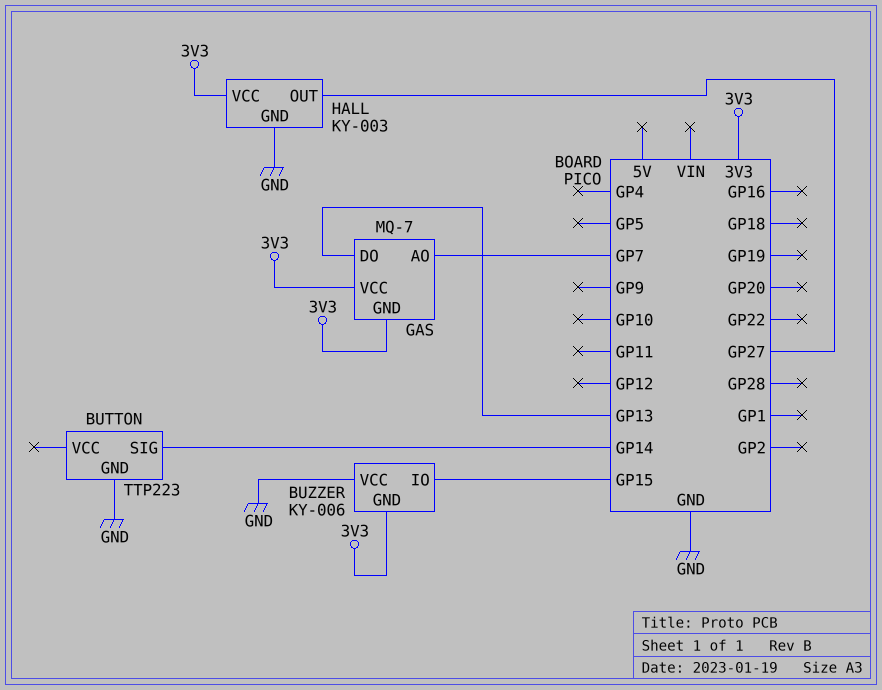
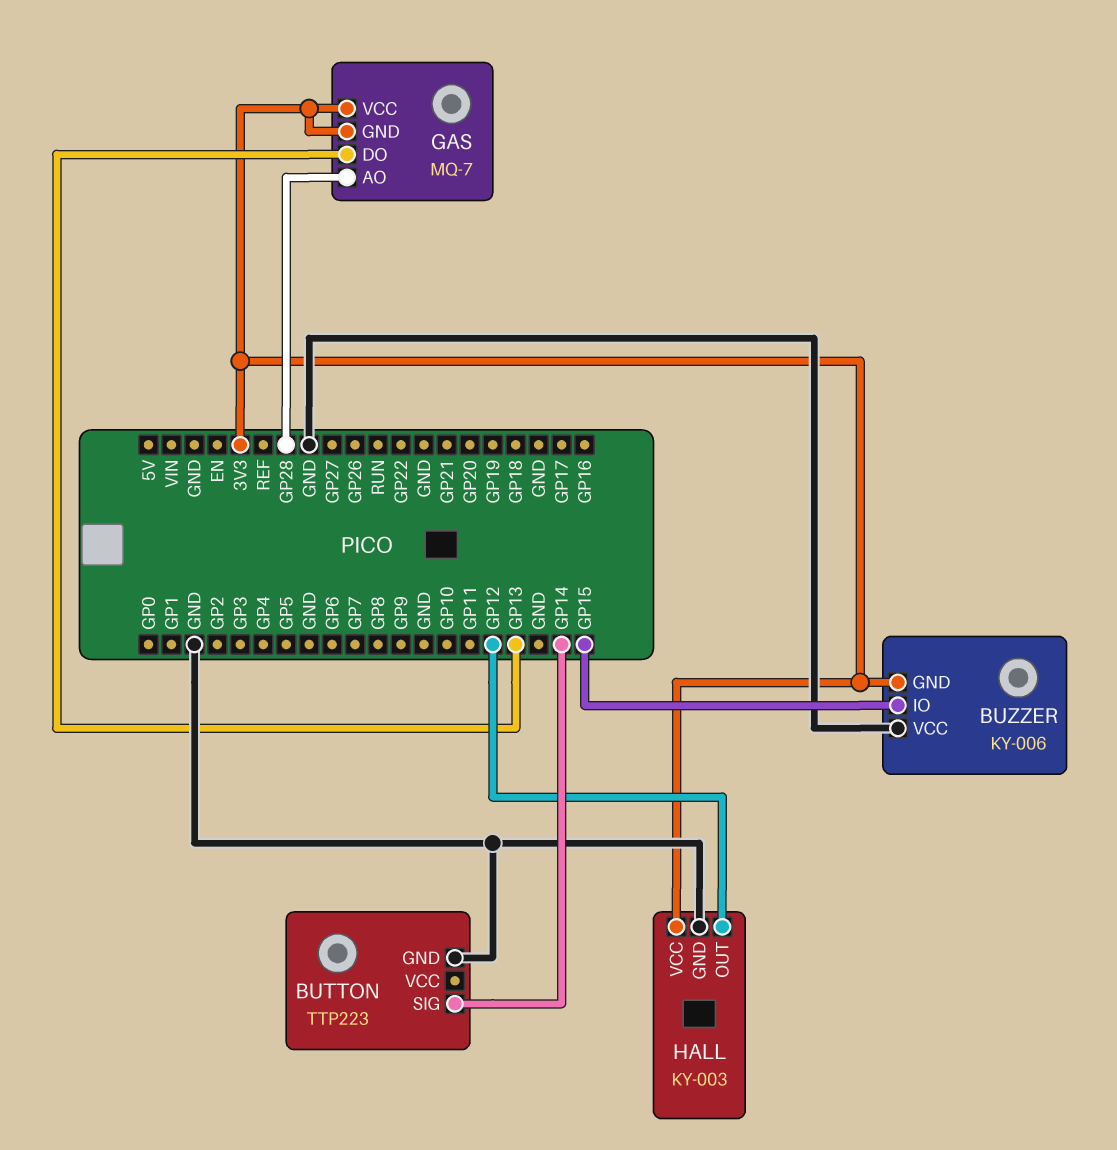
GAS pin AO: GP7 -> GP28
HALL pin OUT: GP27 -> GP12

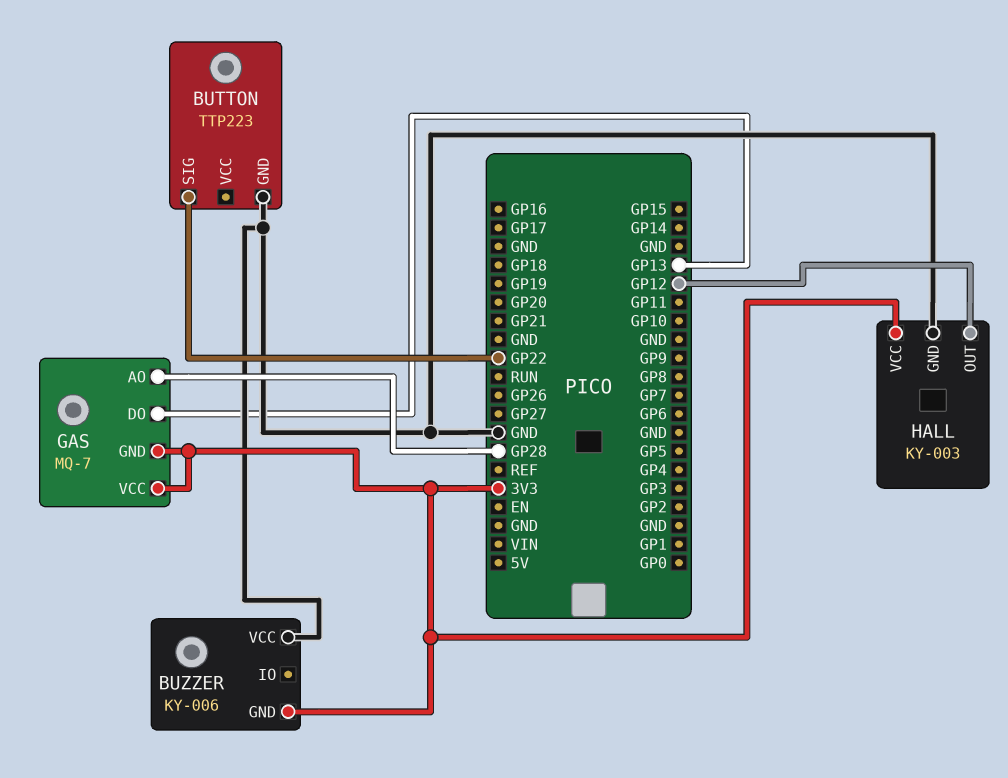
BUTTON pin SIG: GP14 -> GP22
BUZZER pin IO: GP15 -> none

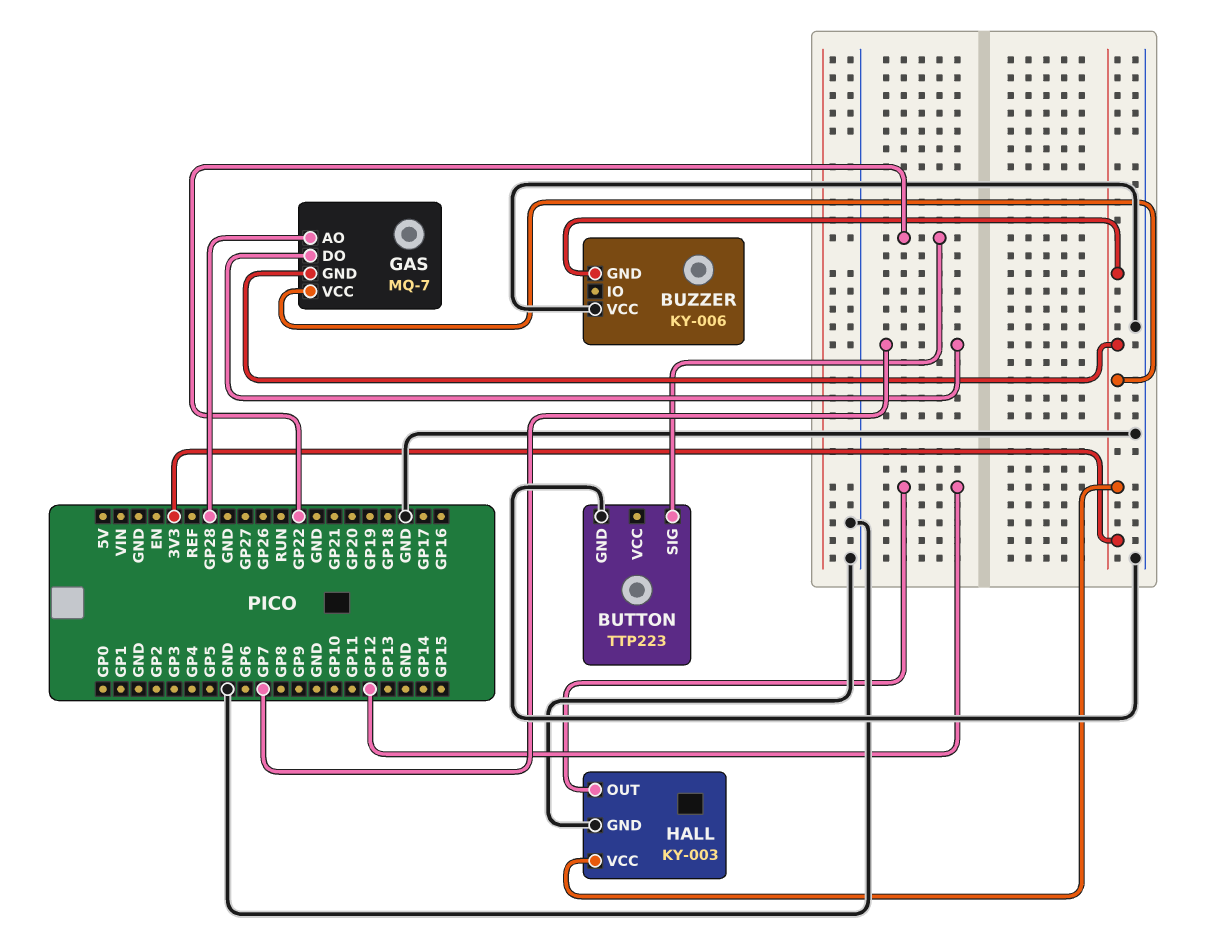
GAS pin DO: GP13 -> GP7

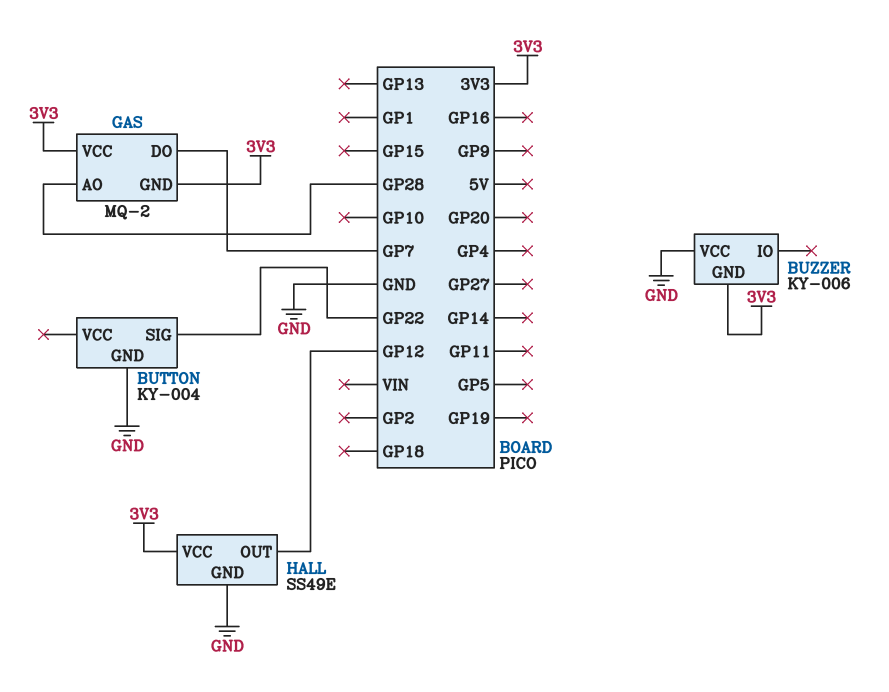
BUTTON: TTP223 -> KY-004
GAS: MQ-7 -> MQ-2
HALL: KY-003 -> SS49E

